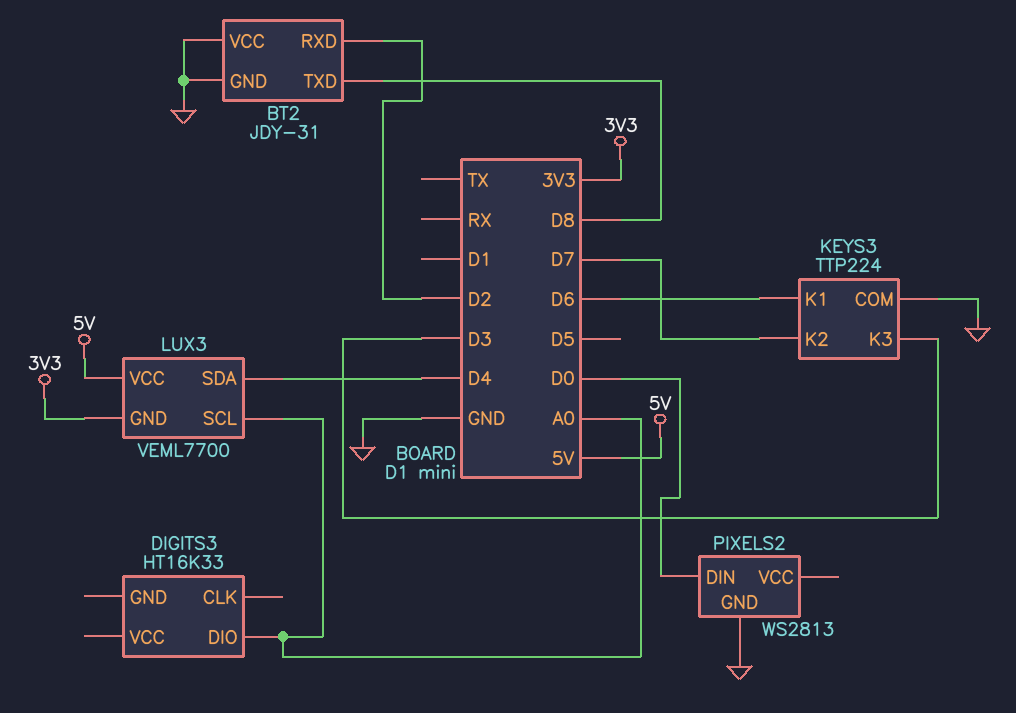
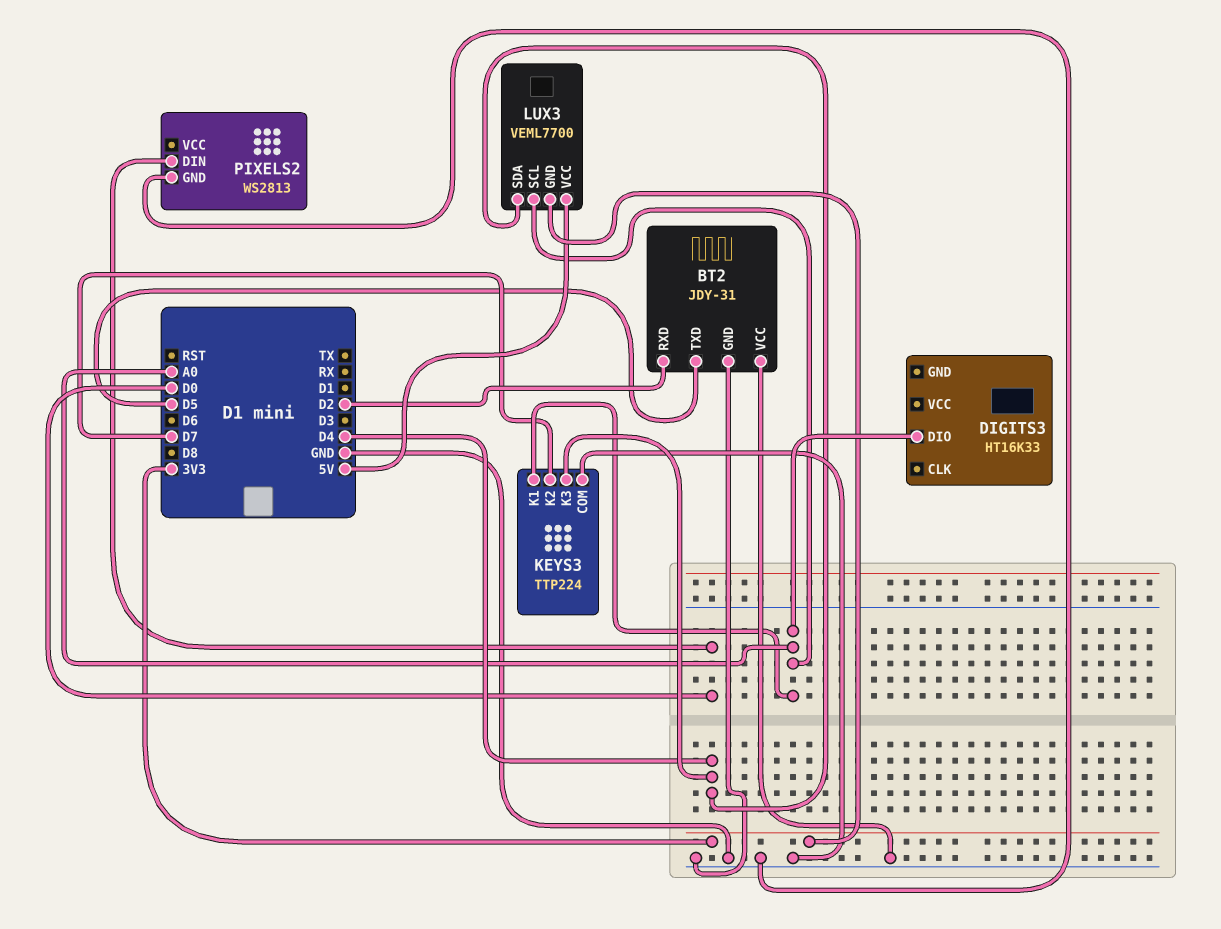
BT2 pin TXD: D8 -> D5
KEYS3 pin K1: D6 -> A0
KEYS3 pin K3: D3 -> D4

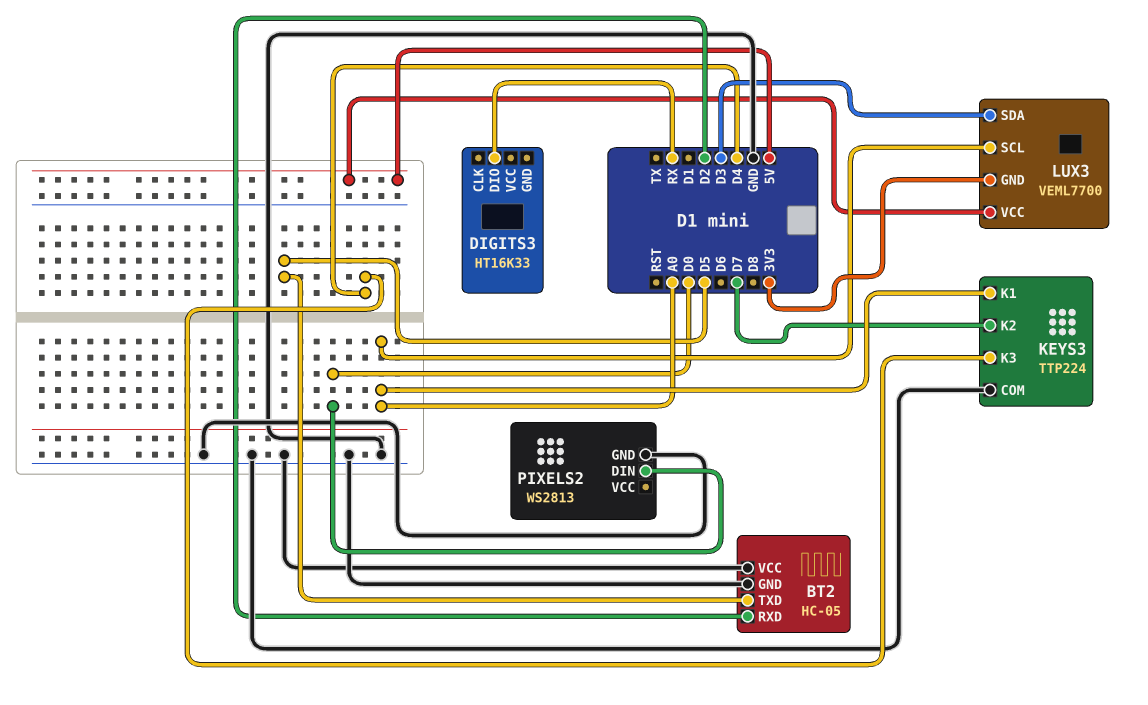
BT2: JDY-31 -> HC-05
DIGITS3 pin DIO: A0 -> RX
LUX3 pin SDA: D4 -> D3

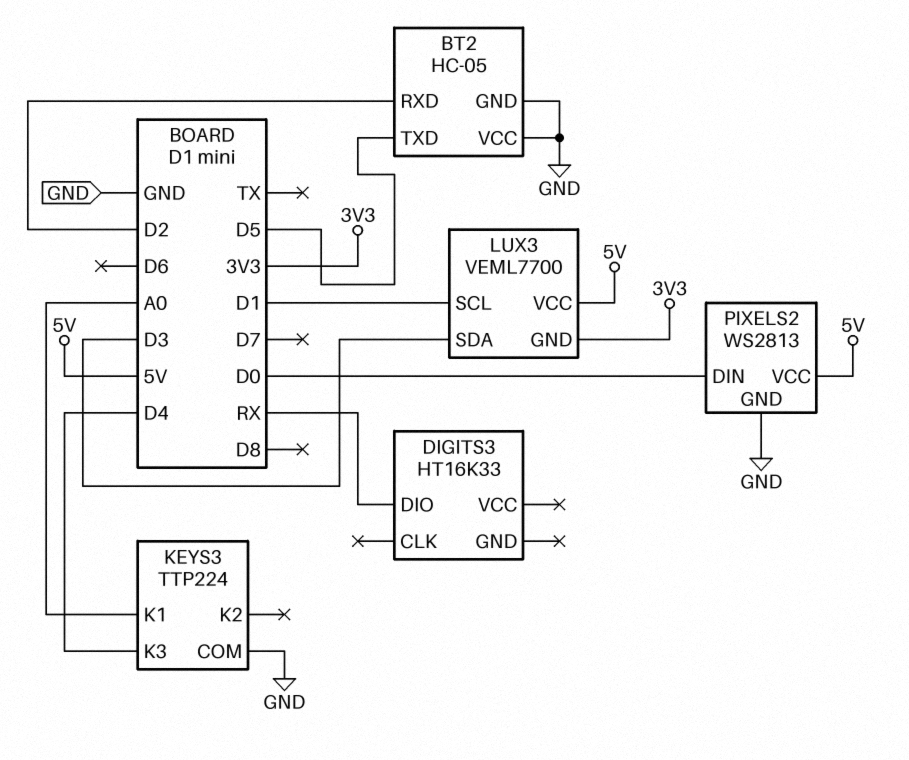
KEYS3 pin K2: D7 -> none
LUX3 pin SCL: A0 -> D1
PIXELS2 pin VCC: none -> 5V

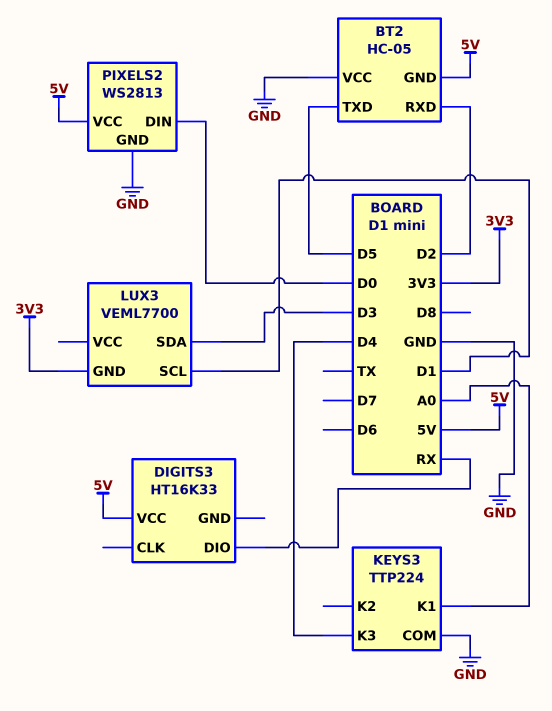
BT2 pin GND: GND -> 5V
DIGITS3 pin VCC: none -> 5V
LUX3 pin VCC: 5V -> none

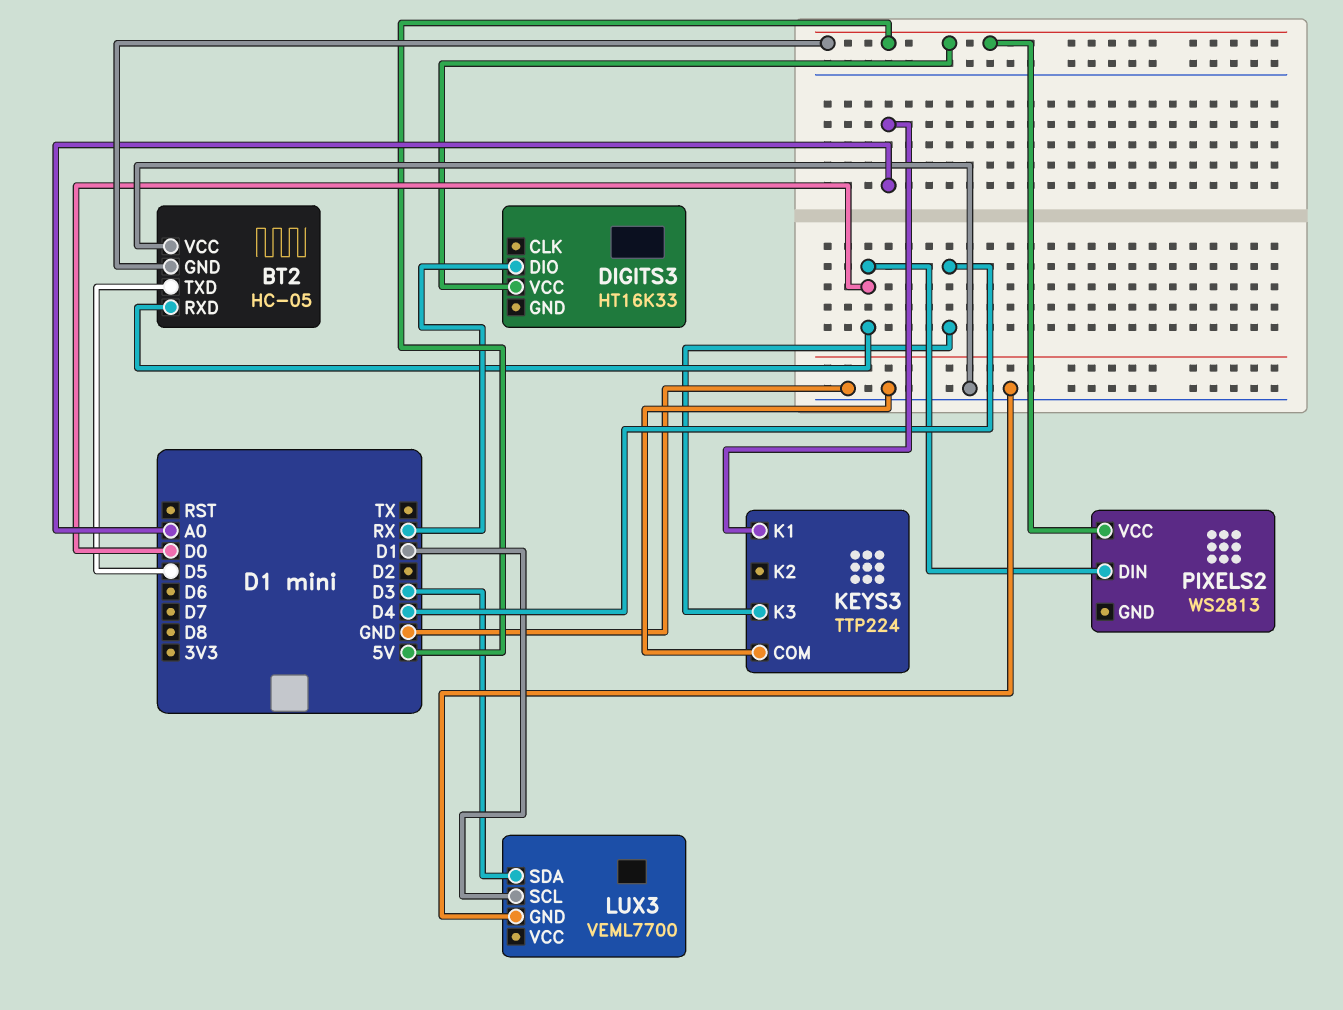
BT2 pin RXD: D2 -> D0
LUX3 pin GND: 3V3 -> GND
PIXELS2 pin GND: GND -> none

